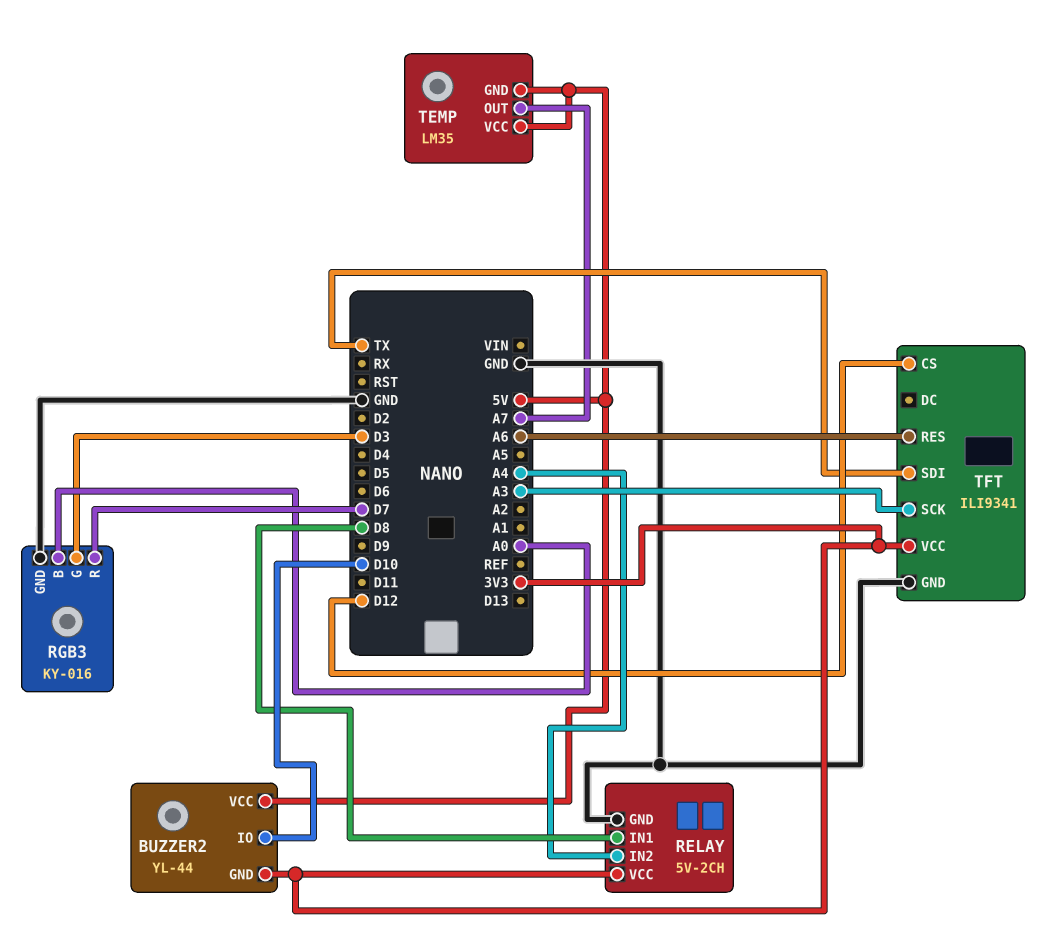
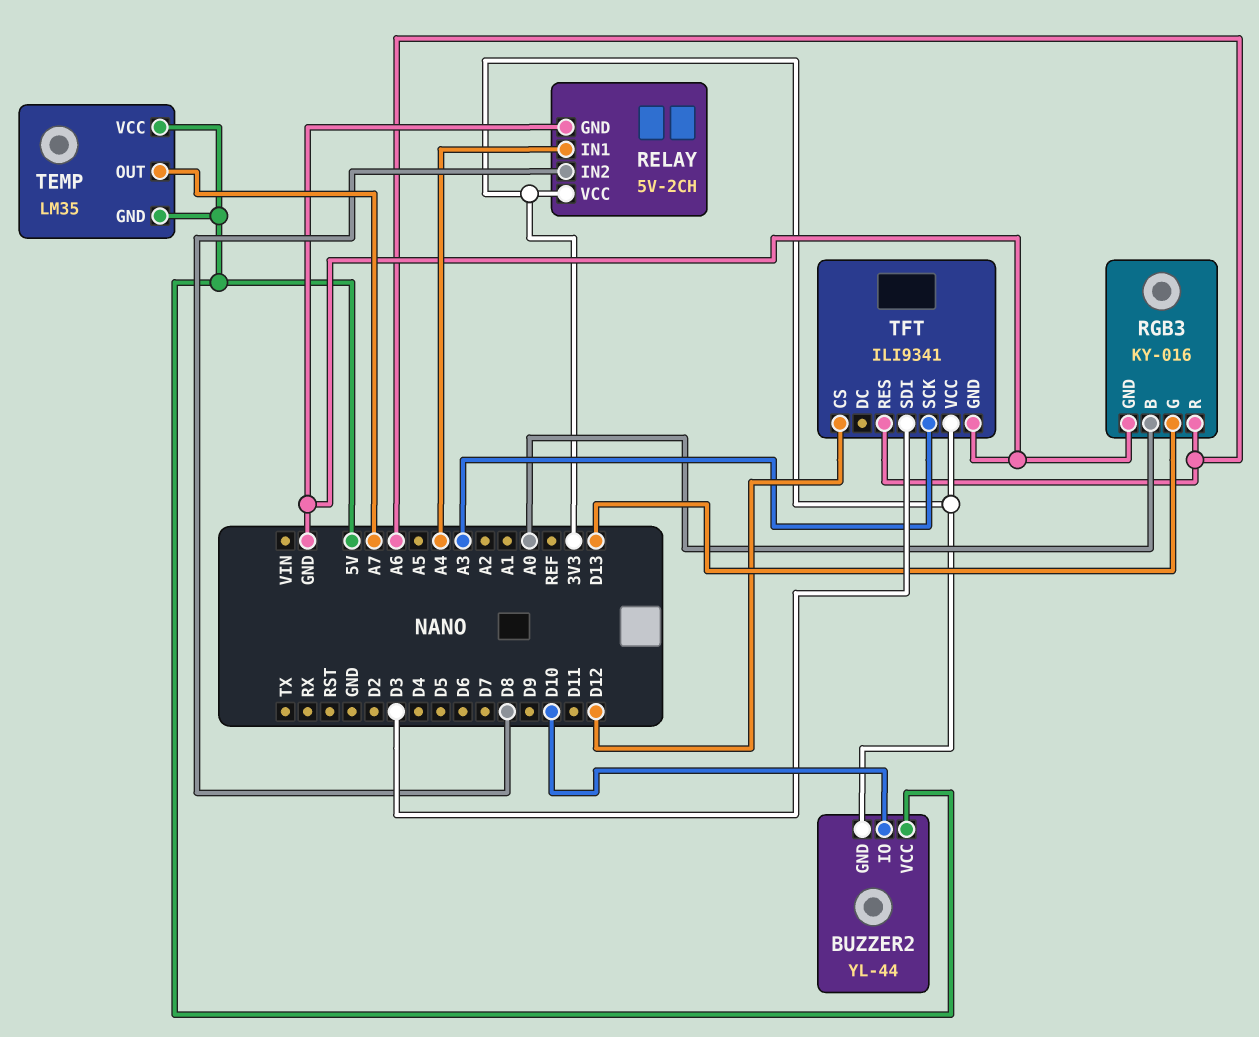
RELAY pin IN1: D8 -> A4
RELAY pin IN2: A4 -> D8
RGB3 pin G: D3 -> D13
RGB3 pin R: D7 -> A6
TFT pin SDI: TX -> D3

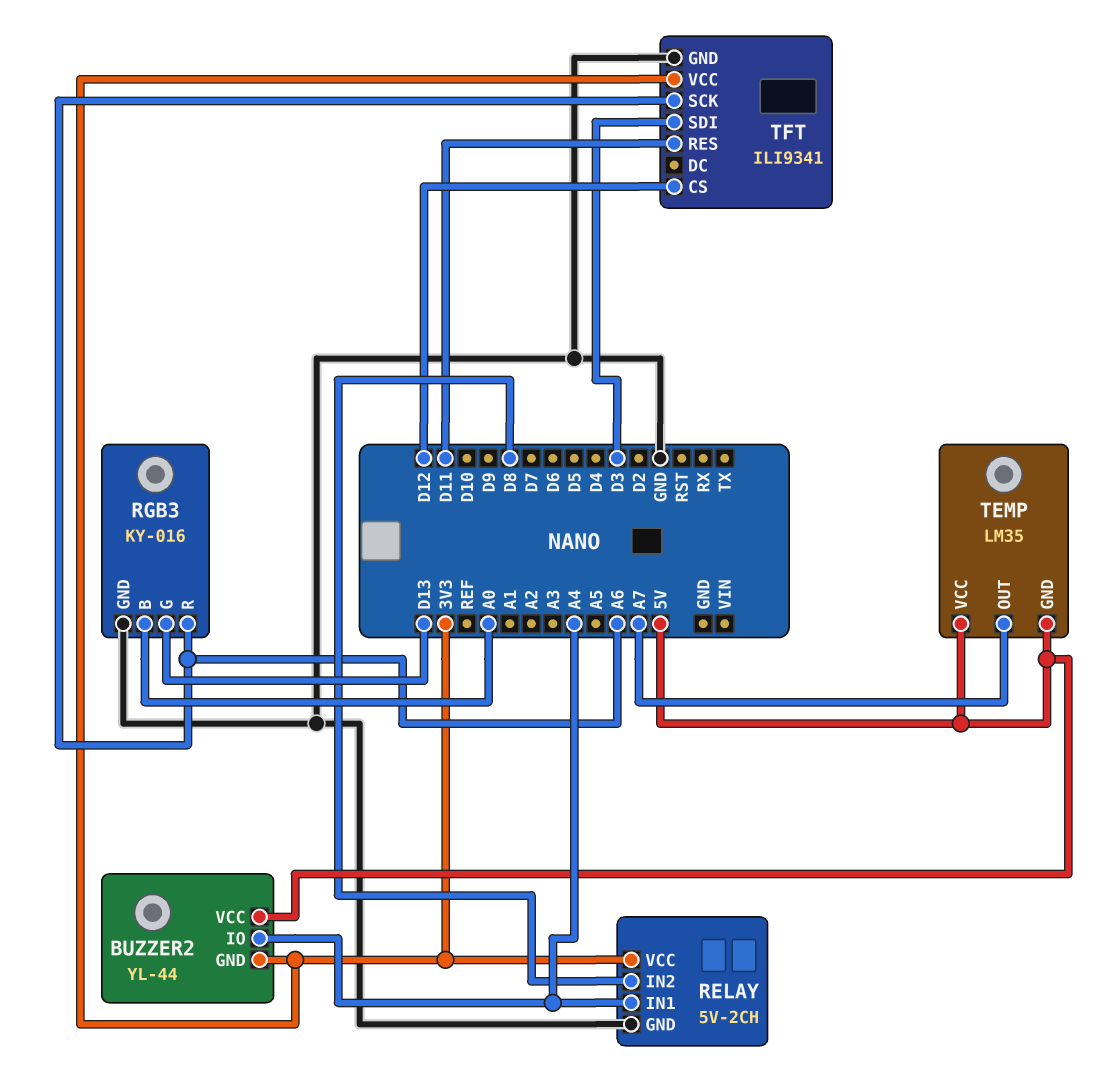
BUZZER2 pin IO: D10 -> A4
TFT pin RES: A6 -> D11
TFT pin SCK: A3 -> A6

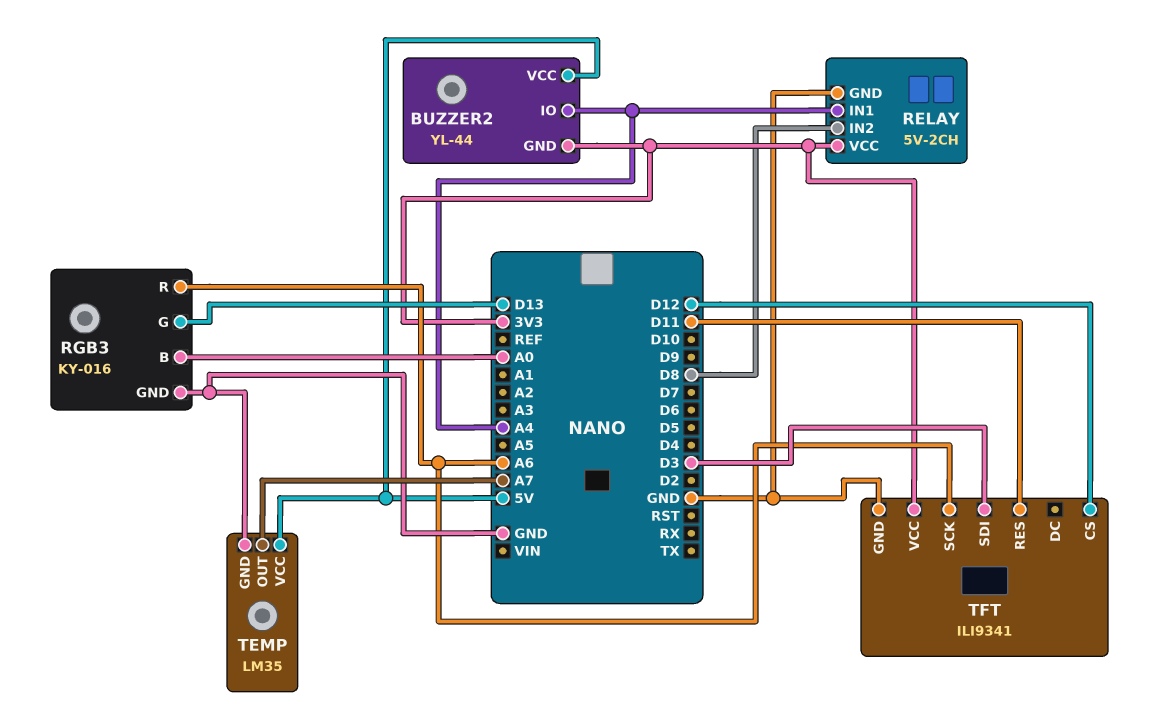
TEMP pin GND: 5V -> GND

